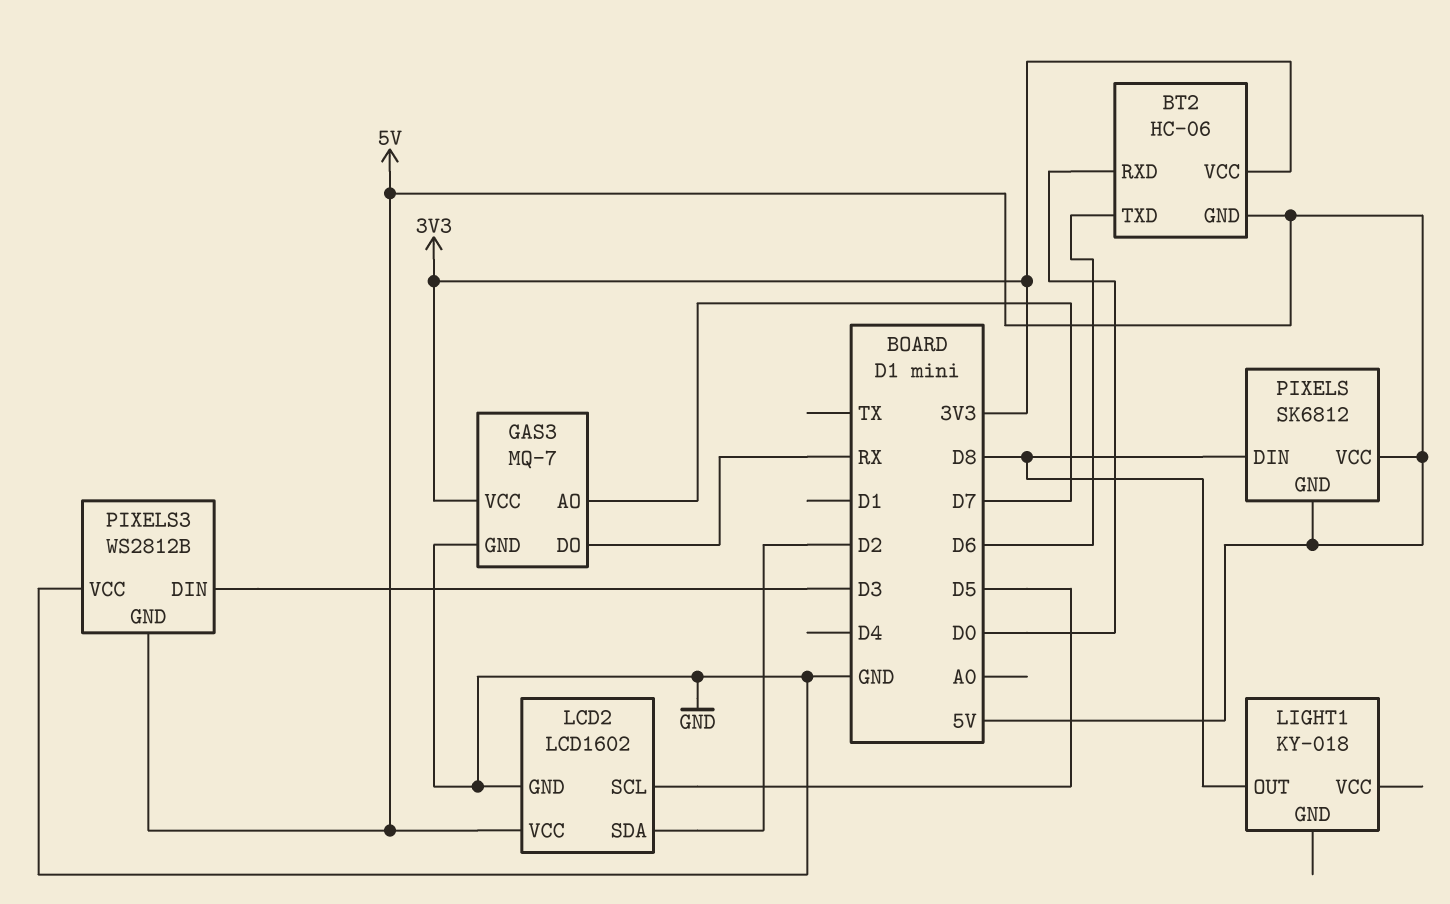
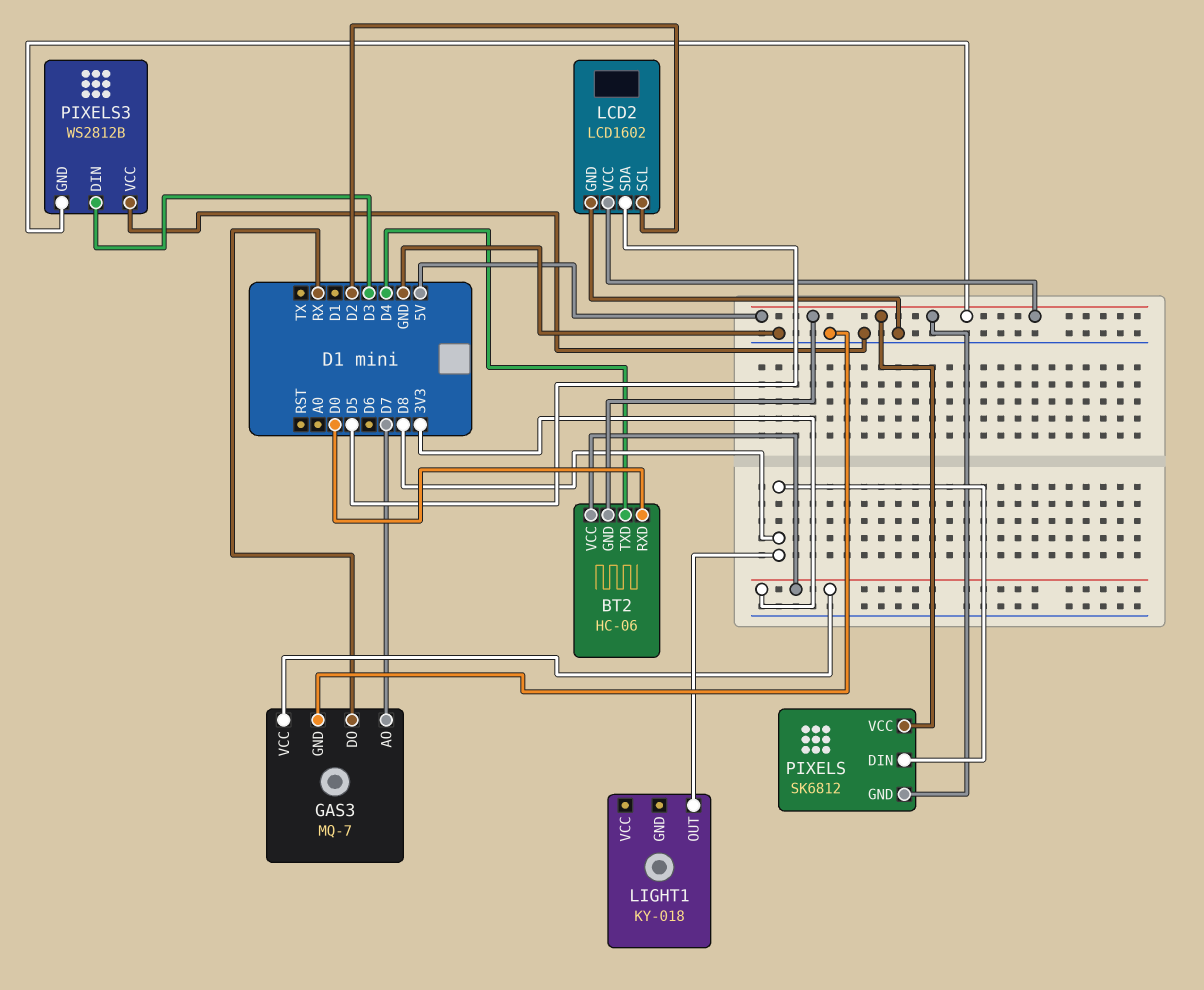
BT2 pin TXD: D6 -> D4
LCD2 pin SCL: D5 -> D2
LCD2 pin SDA: D2 -> D5

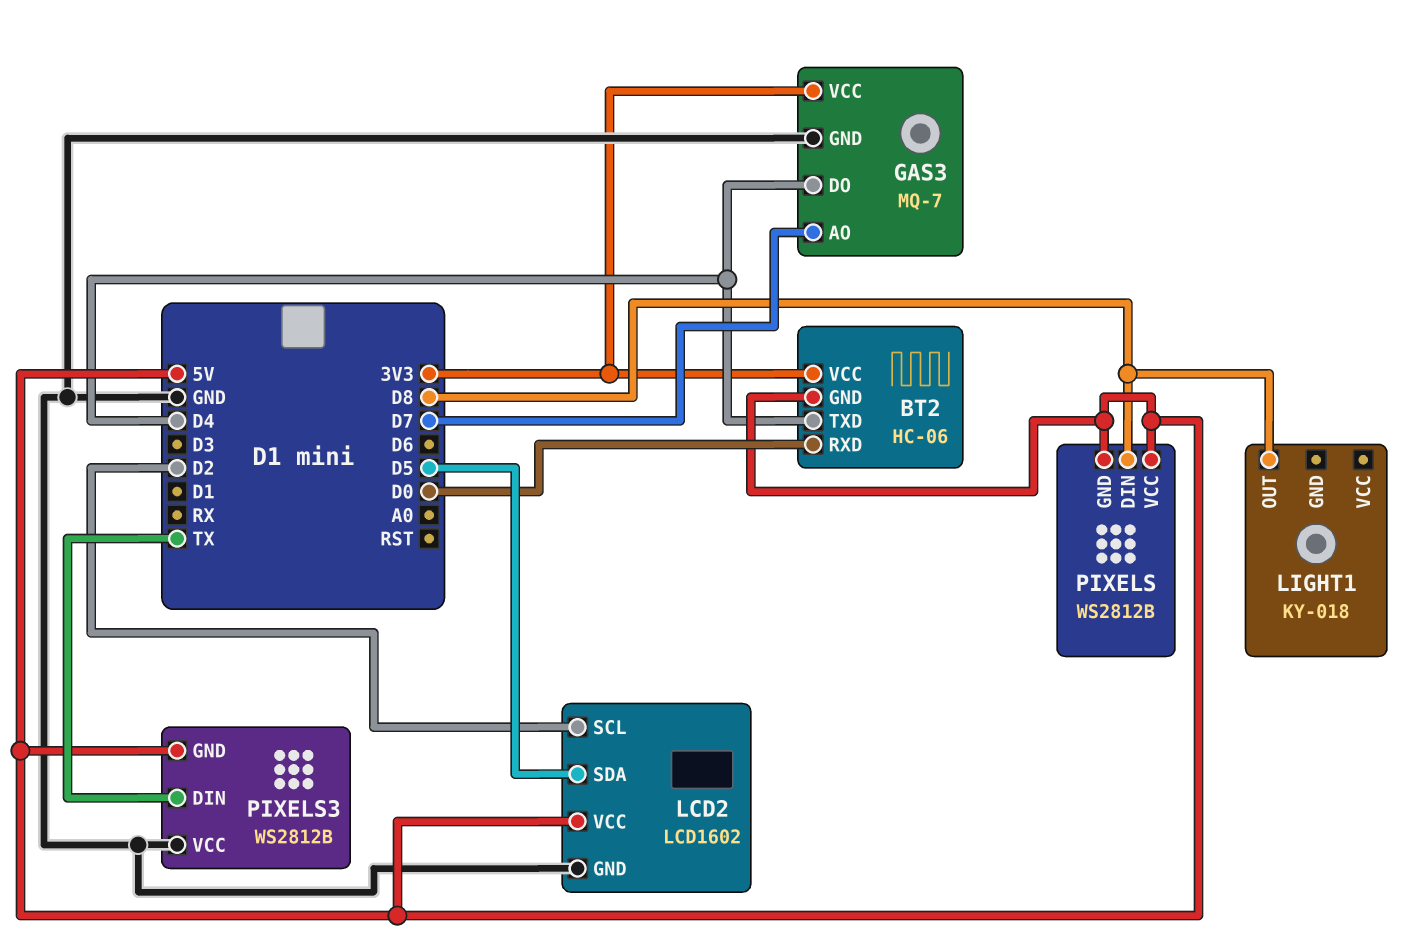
GAS3 pin DO: RX -> D4
PIXELS: SK6812 -> WS2812B
PIXELS3 pin DIN: D3 -> TX

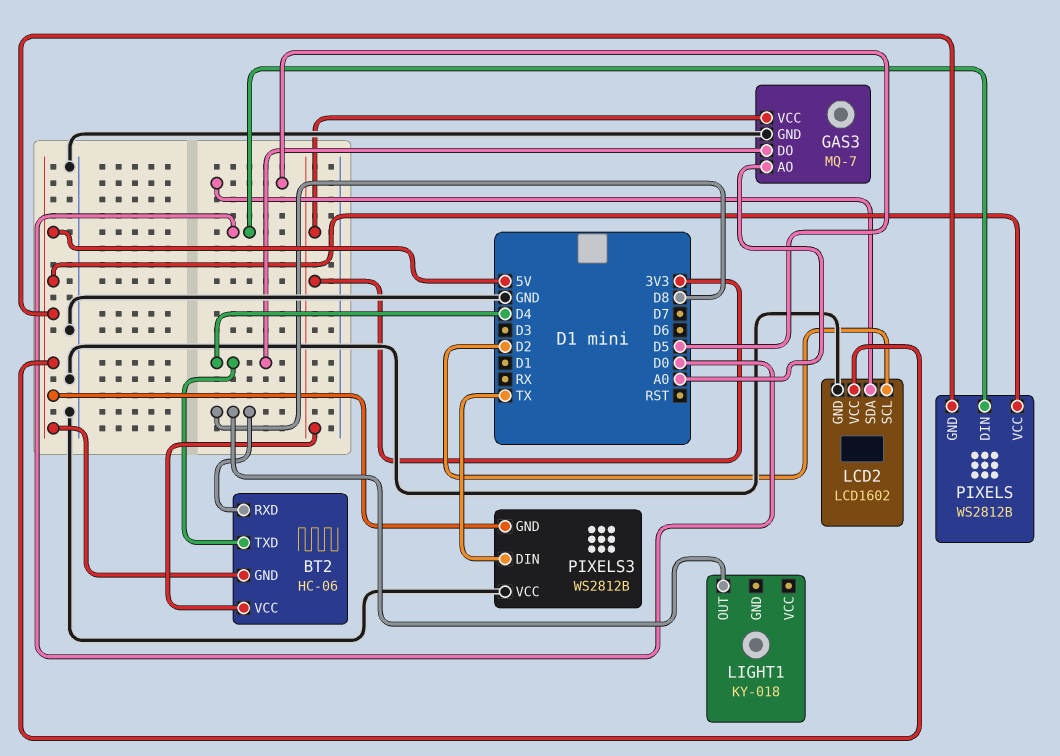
BT2 pin RXD: D0 -> D8
GAS3 pin AO: D7 -> A0
PIXELS pin DIN: D8 -> D0

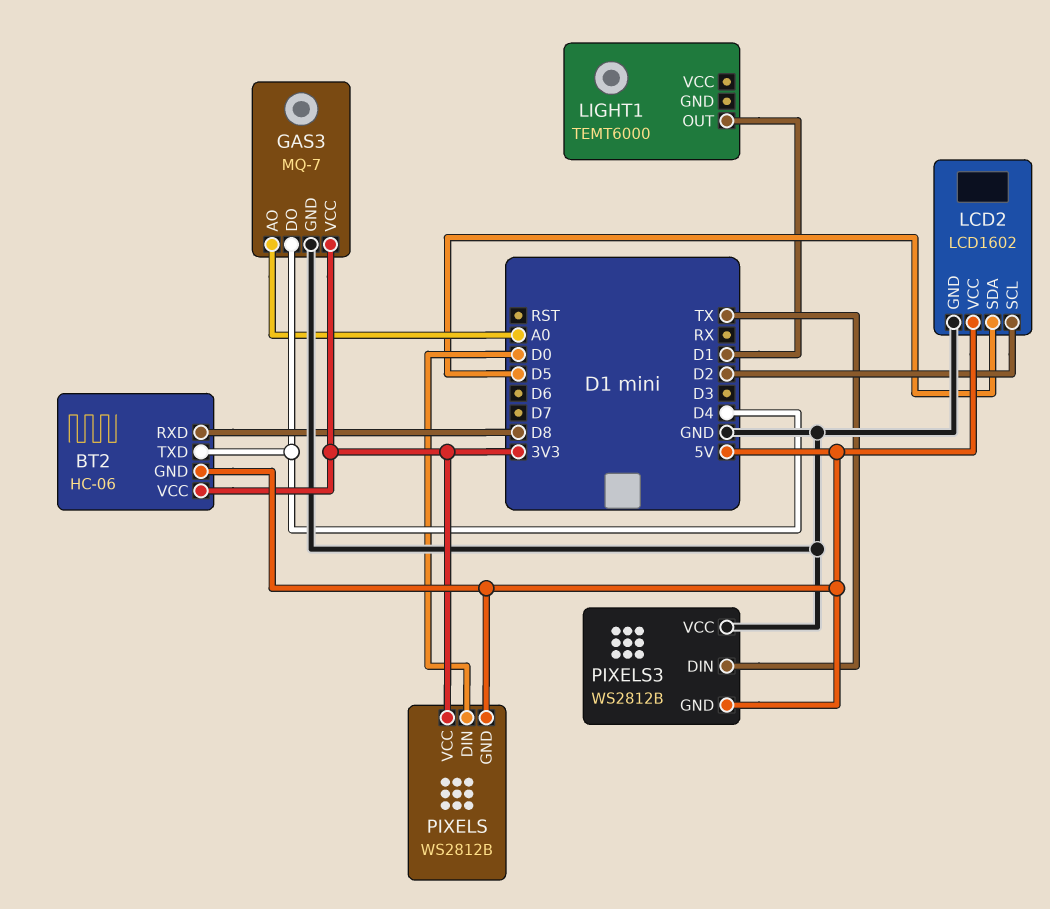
LIGHT1: KY-018 -> TEMT6000
LIGHT1 pin OUT: D8 -> D1
PIXELS pin VCC: 5V -> 3V3

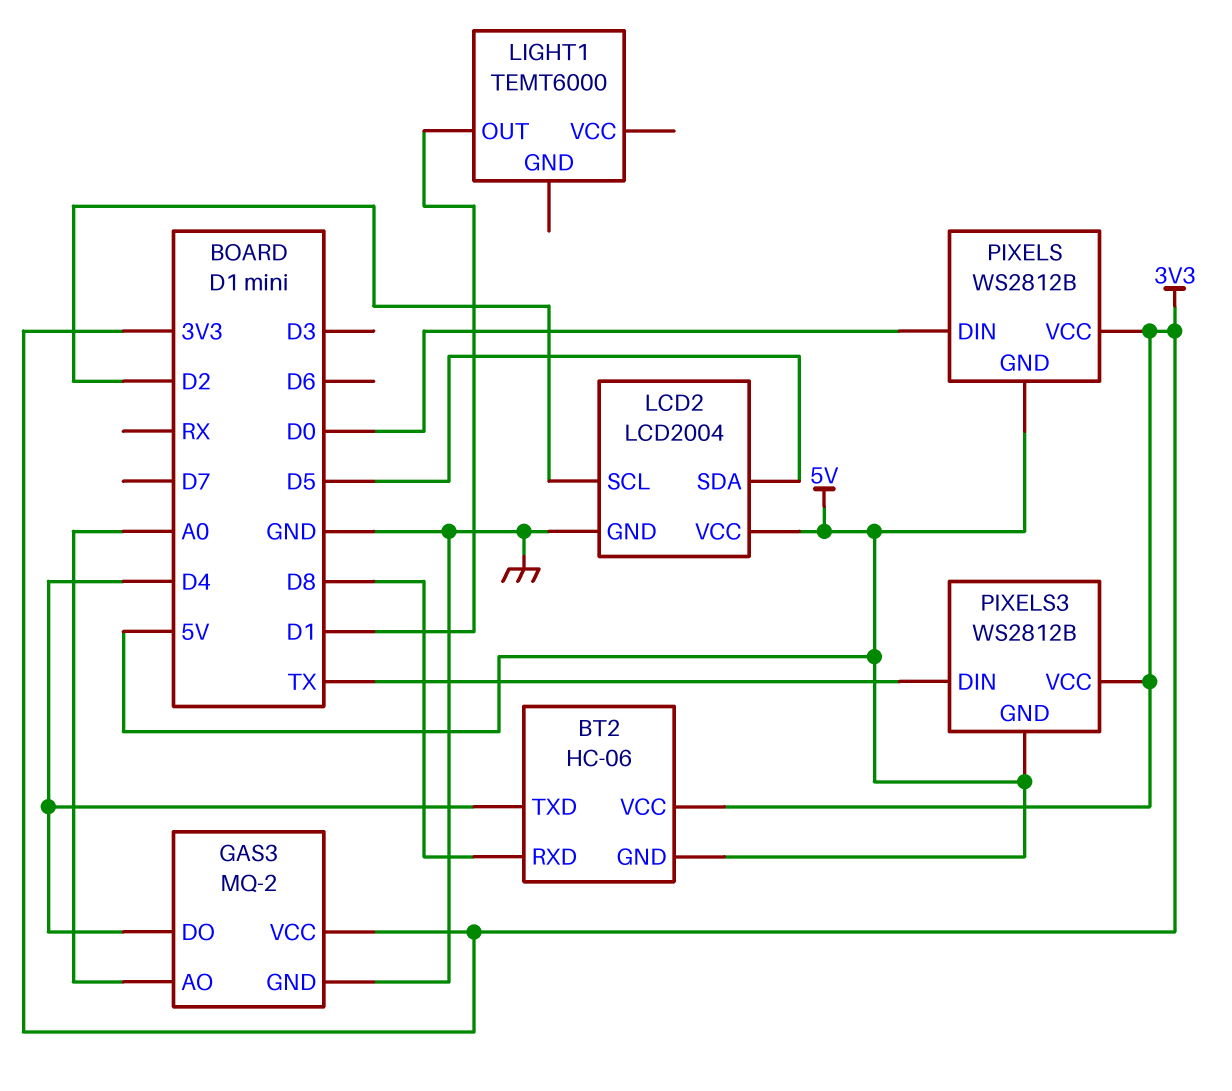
GAS3: MQ-7 -> MQ-2
LCD2: LCD1602 -> LCD2004
PIXELS3 pin VCC: GND -> 3V3

